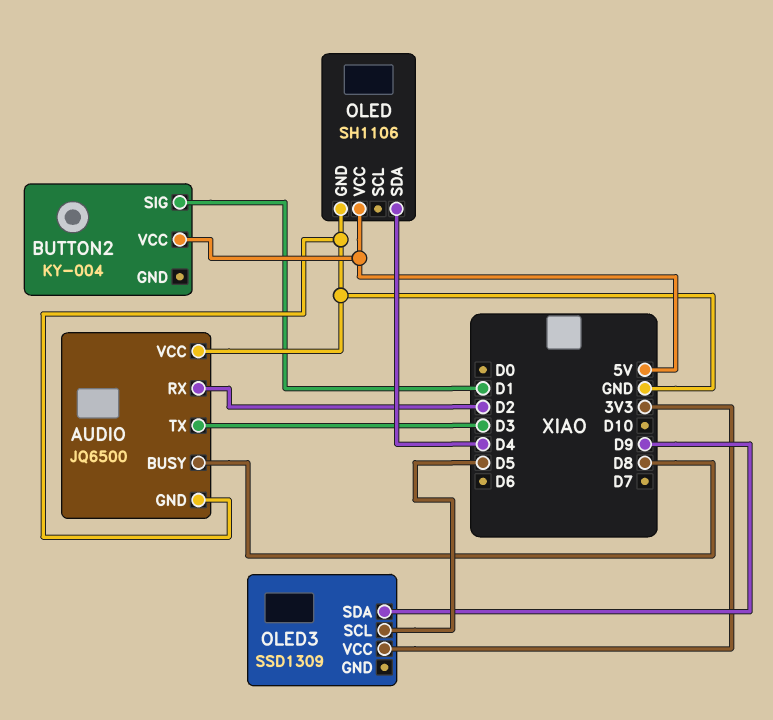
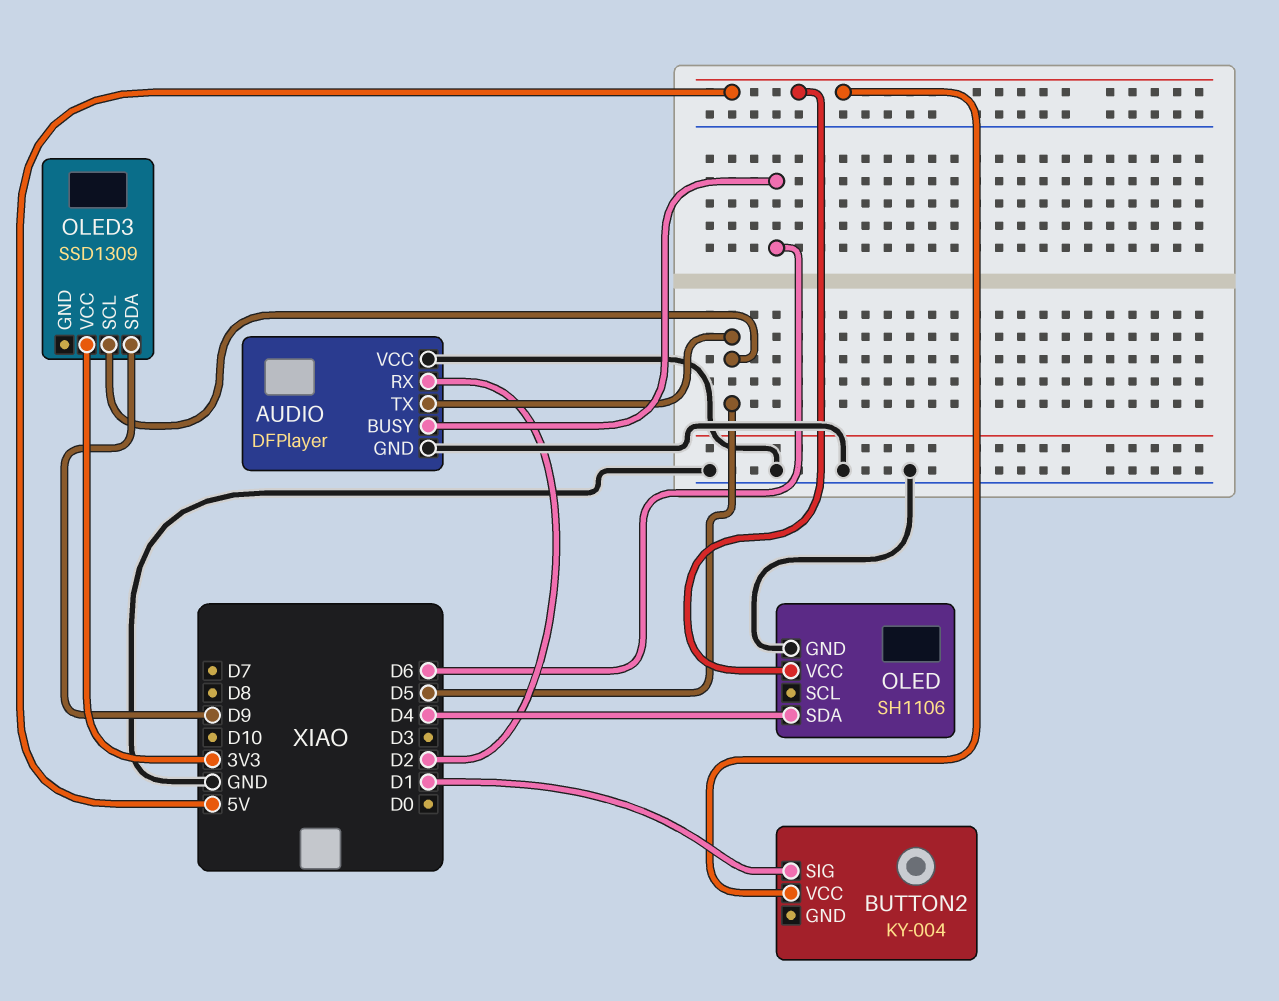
AUDIO: JQ6500 -> DFPlayer
AUDIO pin BUSY: D8 -> D6
AUDIO pin TX: D3 -> D5

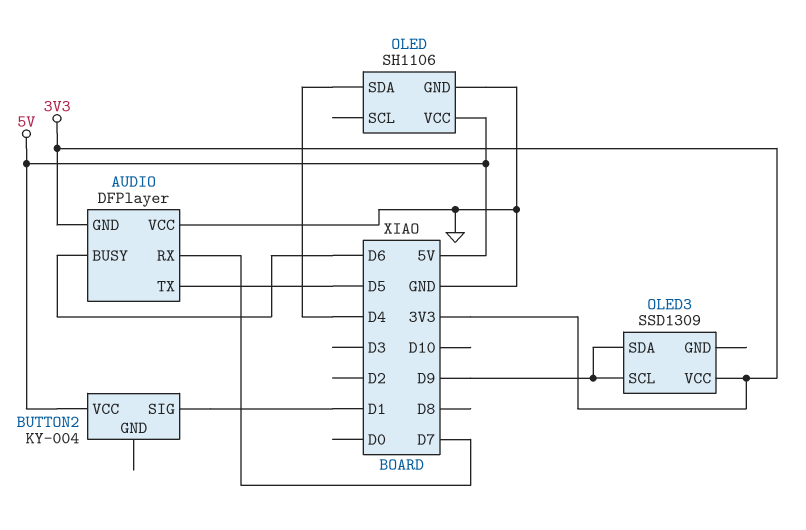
AUDIO pin GND: GND -> 3V3
AUDIO pin RX: D2 -> D7
OLED3 pin SCL: D5 -> D9

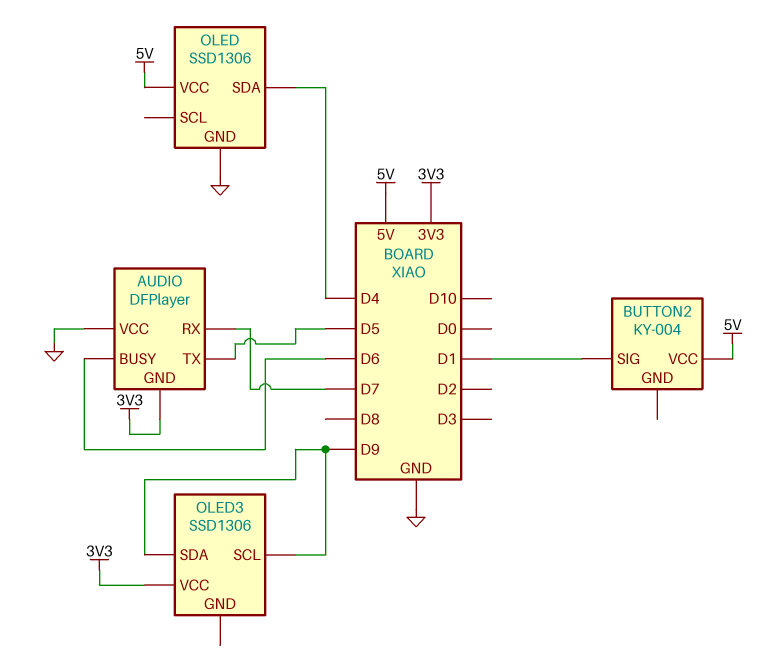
OLED: SH1106 -> SSD1306
OLED3: SSD1309 -> SSD1306

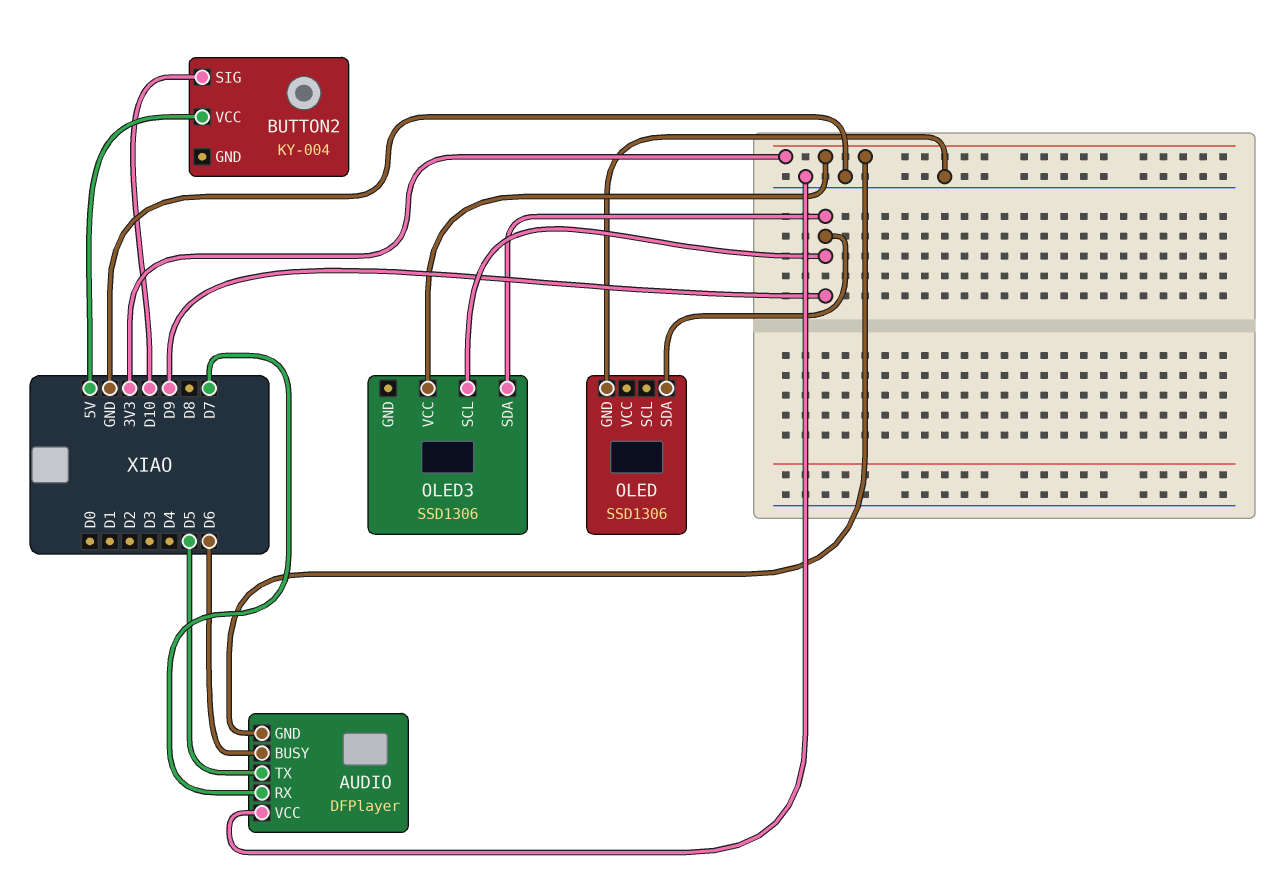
BUTTON2 pin SIG: D1 -> D10
OLED pin SDA: D4 -> D9
OLED pin VCC: 5V -> none

